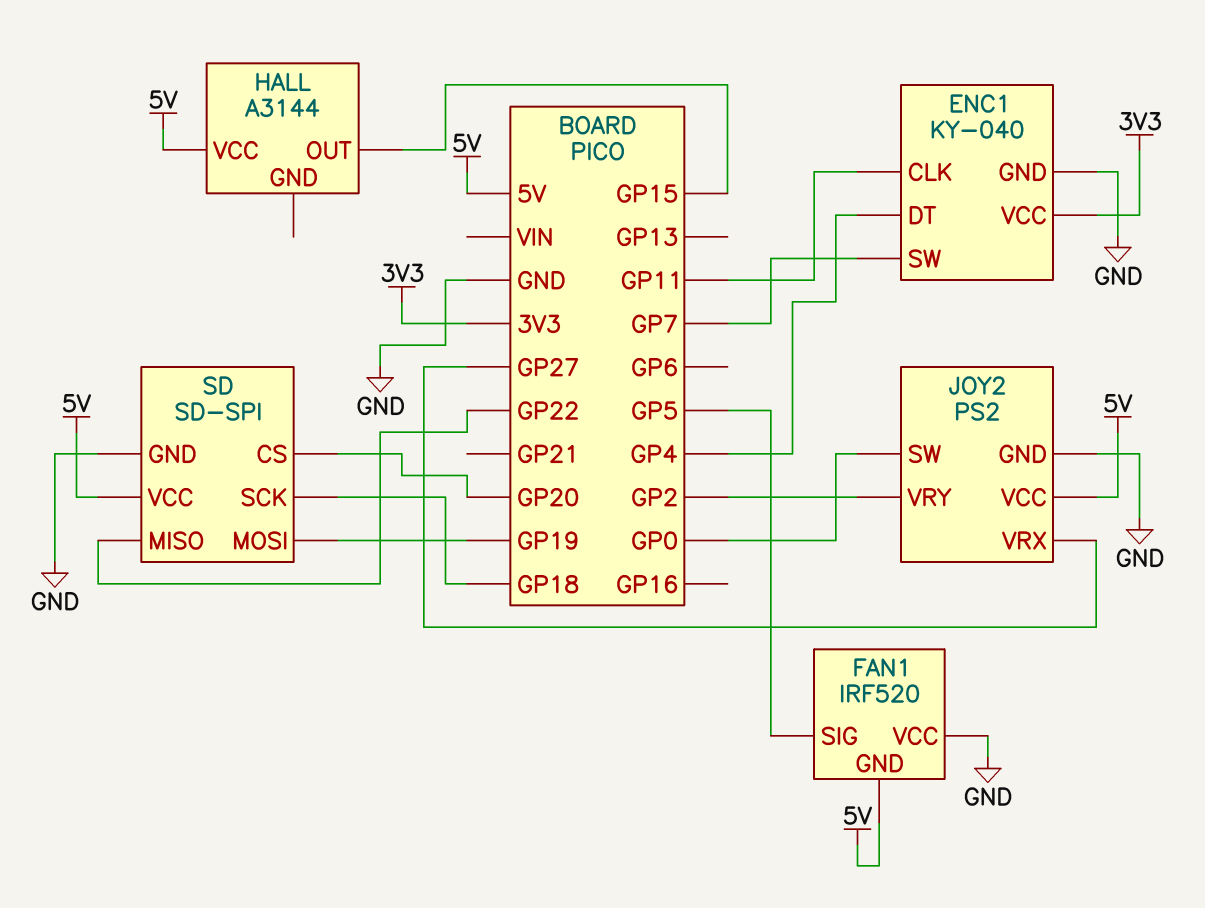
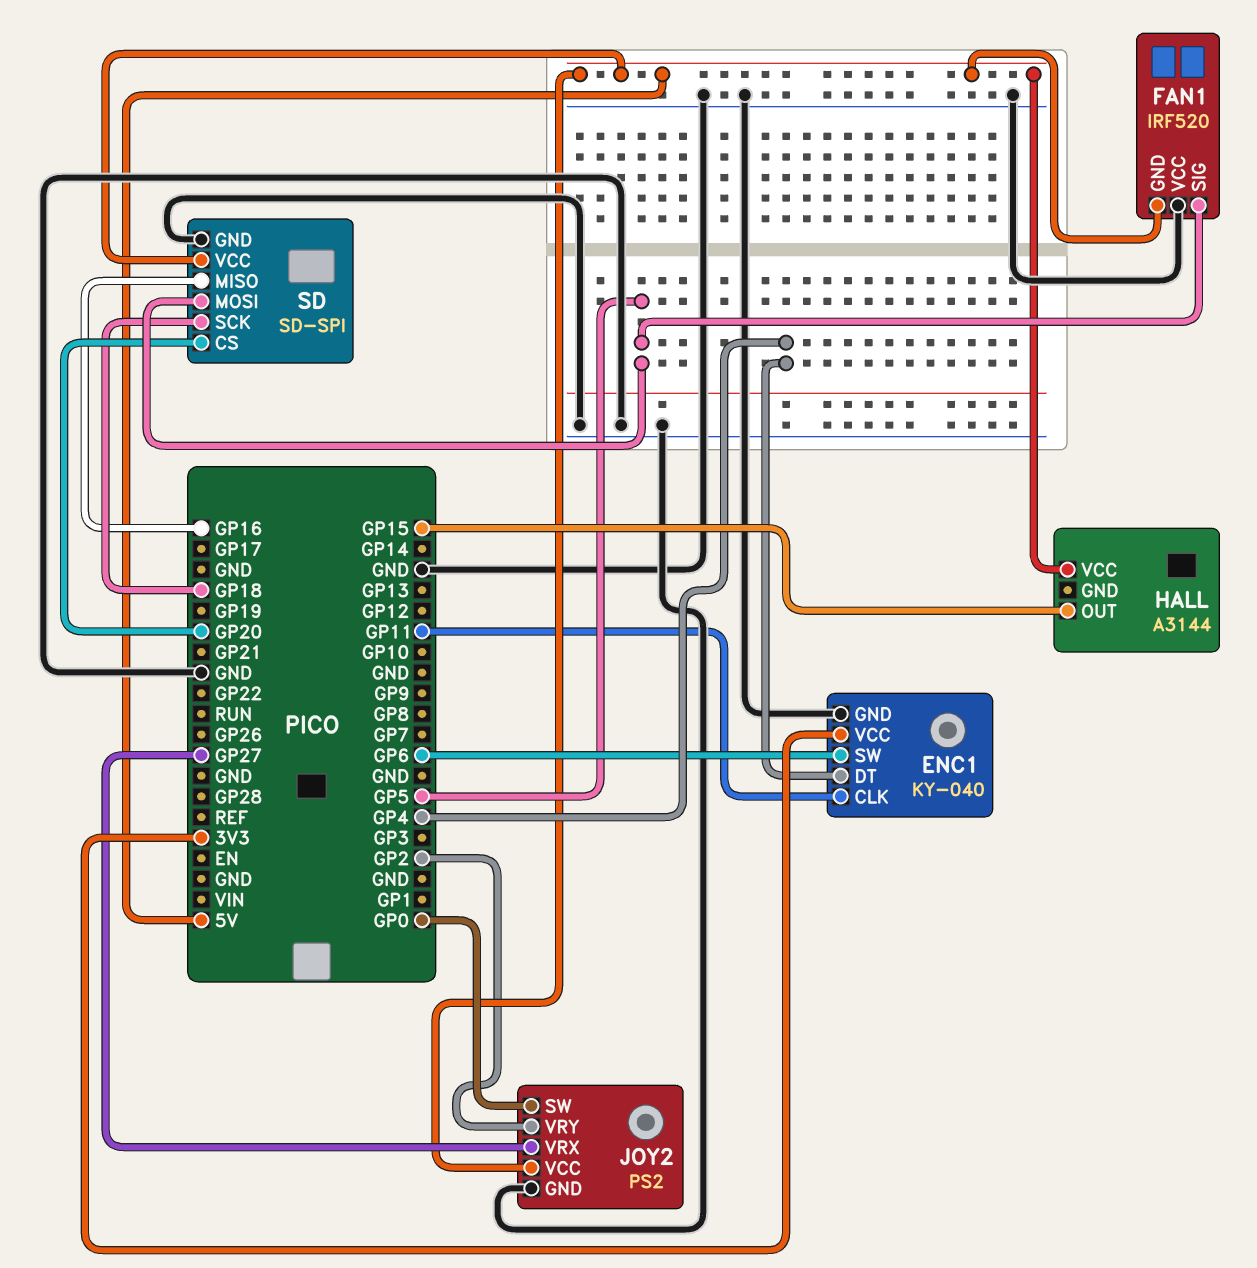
ENC1 pin SW: GP7 -> GP6
SD pin MISO: GP22 -> GP16
SD pin MOSI: GP19 -> GP5

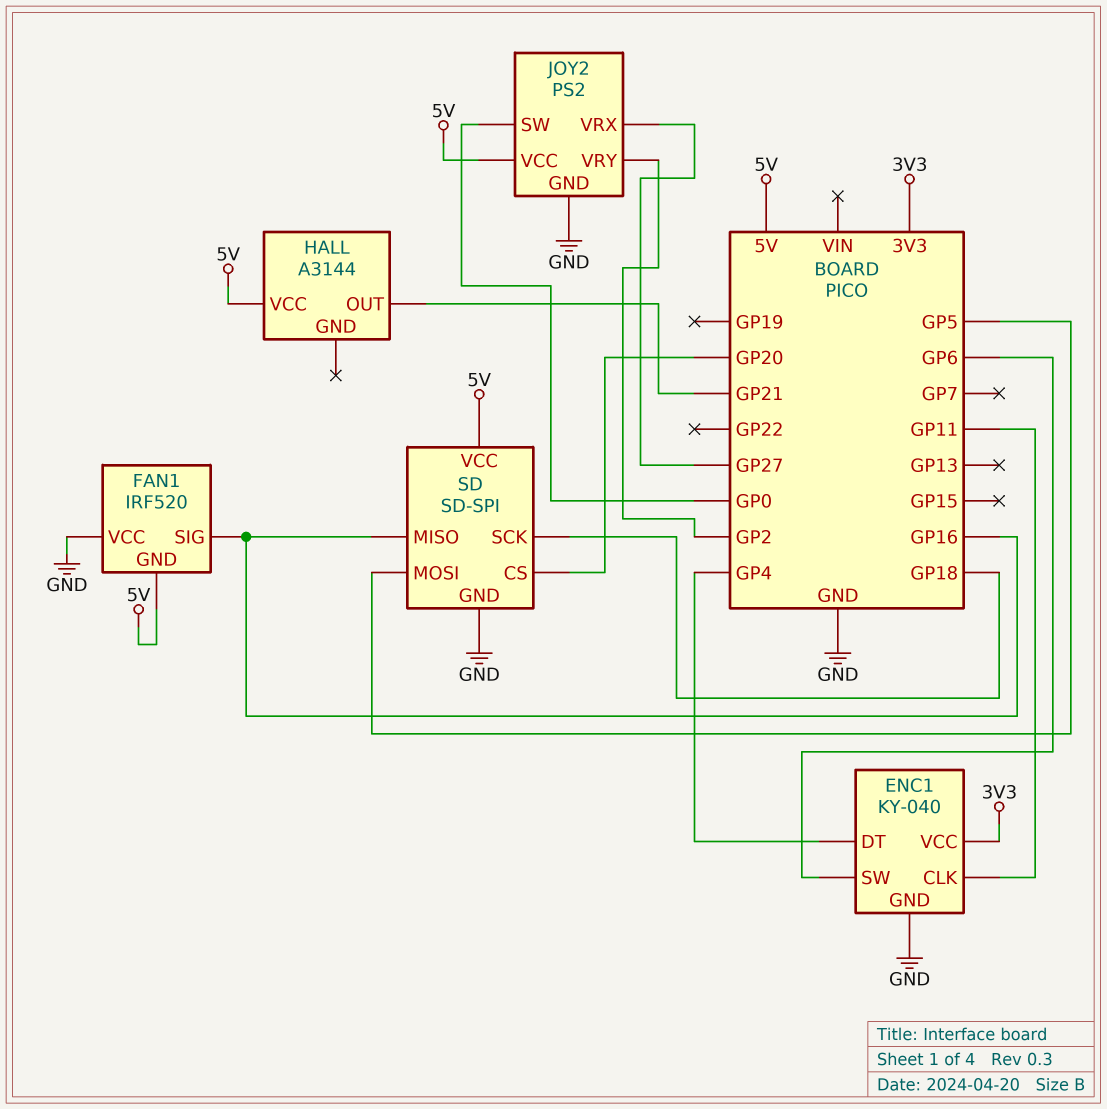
FAN1 pin SIG: GP5 -> GP16
HALL pin OUT: GP15 -> GP21

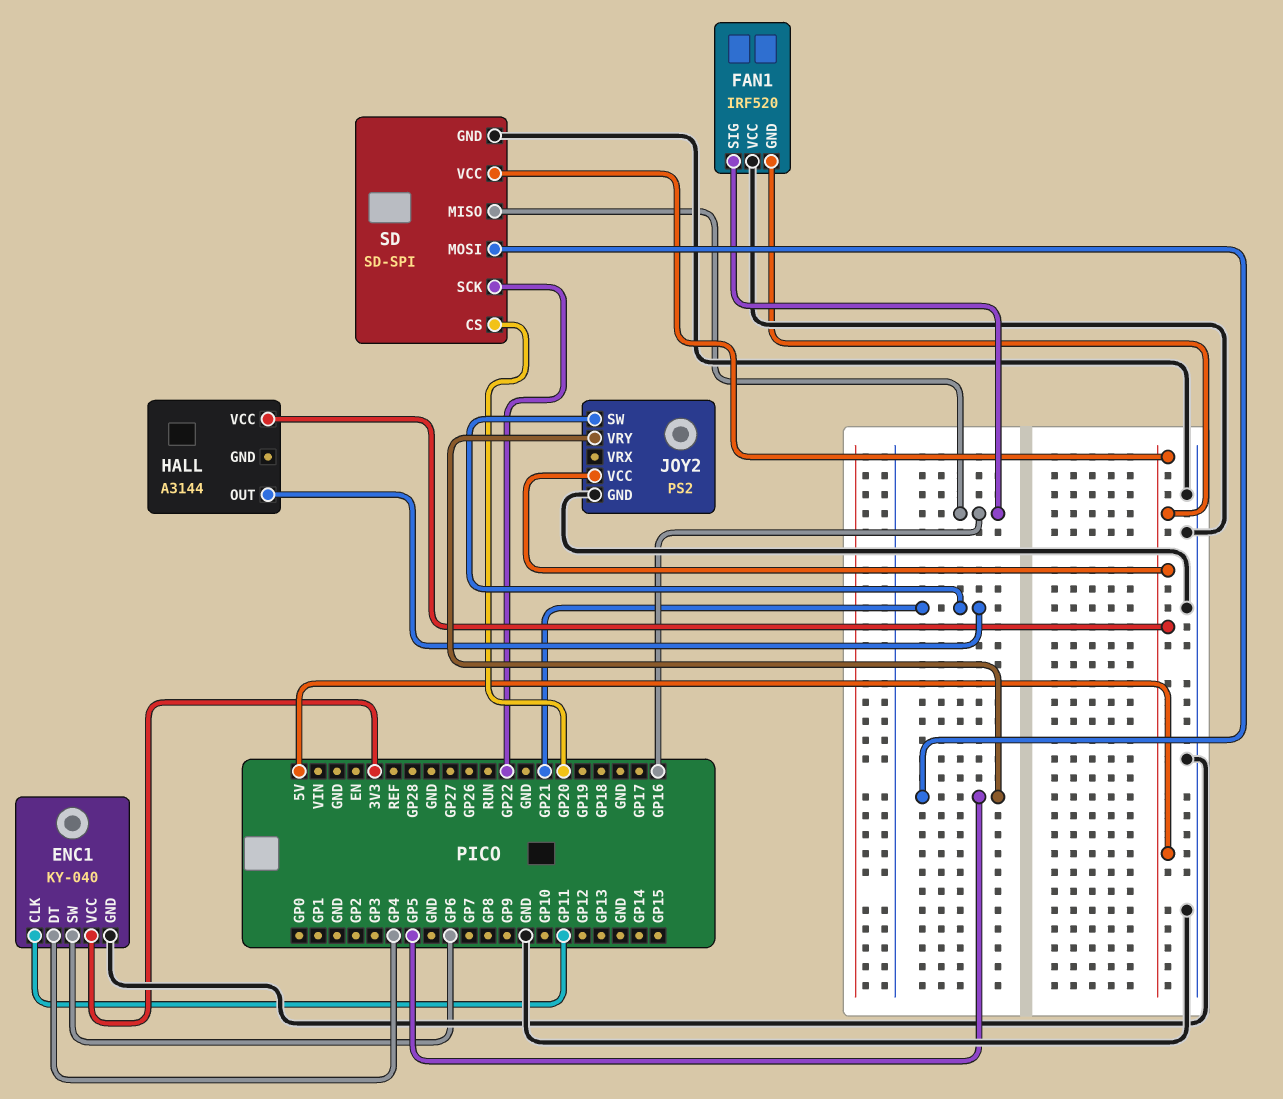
JOY2 pin SW: GP0 -> GP21
JOY2 pin VRX: GP27 -> none
JOY2 pin VRY: GP2 -> GP5
SD pin SCK: GP18 -> GP22

